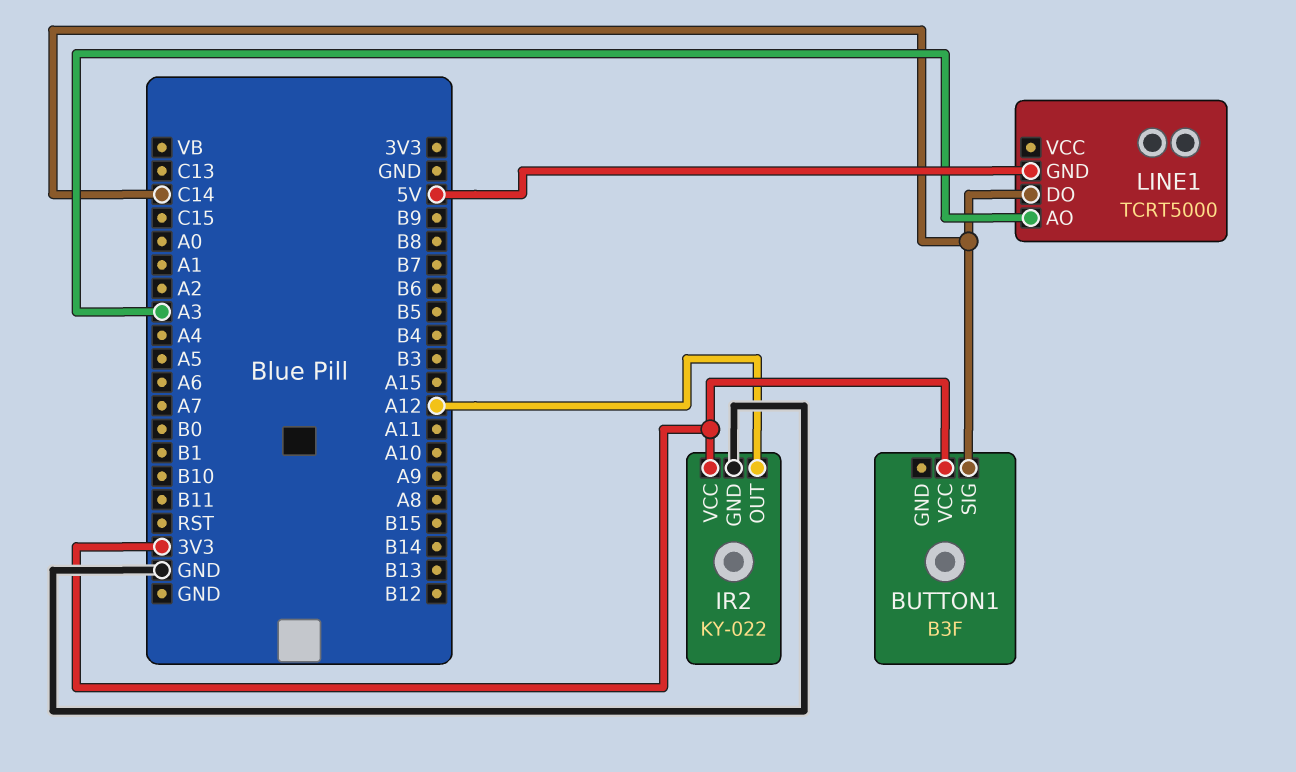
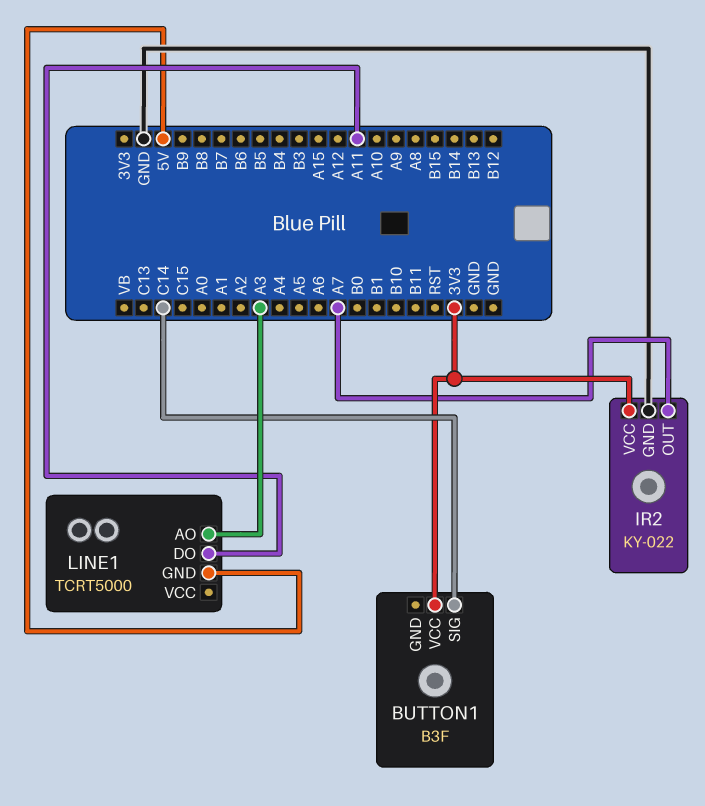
IR2 pin OUT: A12 -> A7
LINE1 pin DO: C14 -> A11

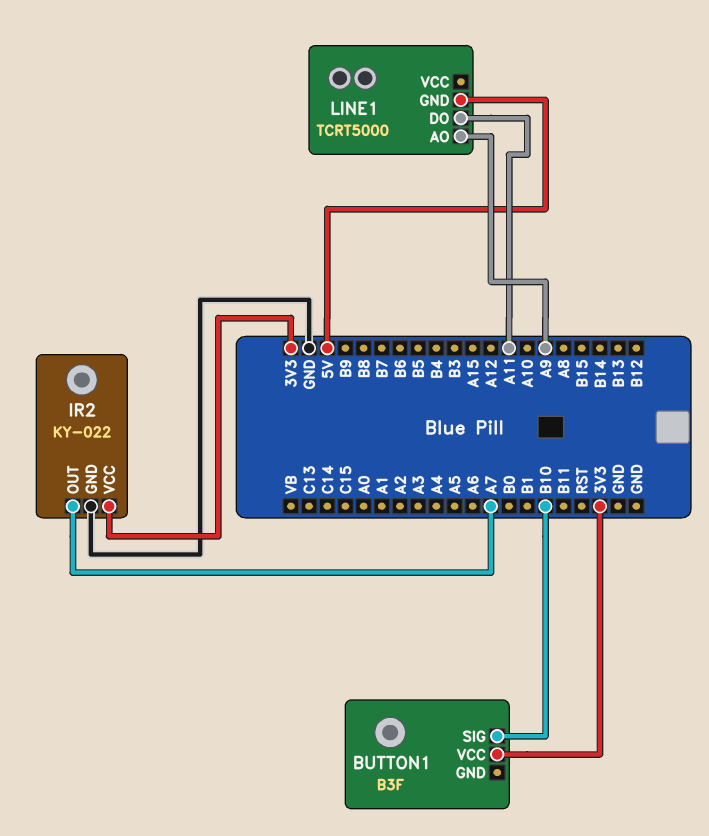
BUTTON1 pin SIG: C14 -> B10
LINE1 pin AO: A3 -> A9

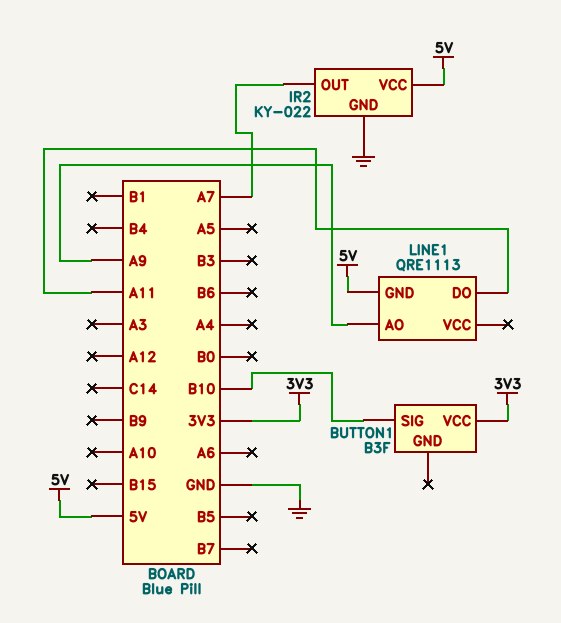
IR2 pin VCC: 3V3 -> 5V
LINE1: TCRT5000 -> QRE1113

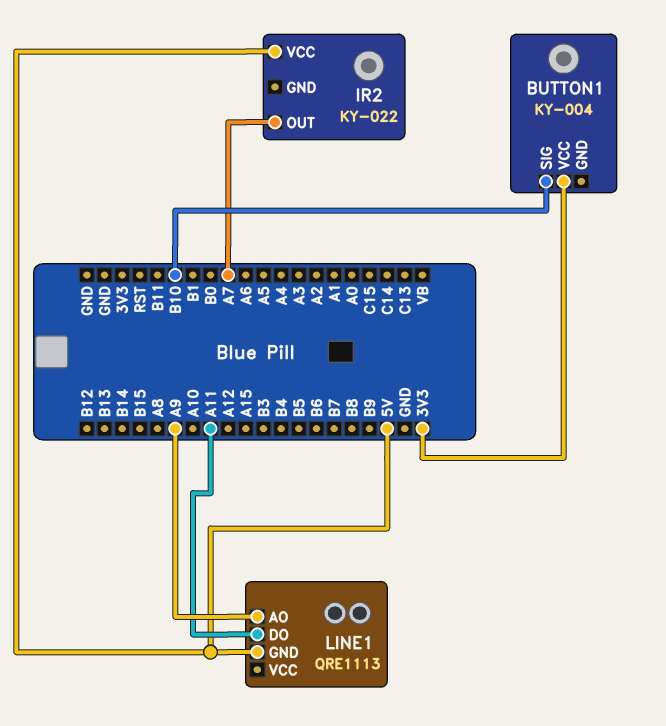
BUTTON1: B3F -> KY-004
IR2 pin GND: GND -> none

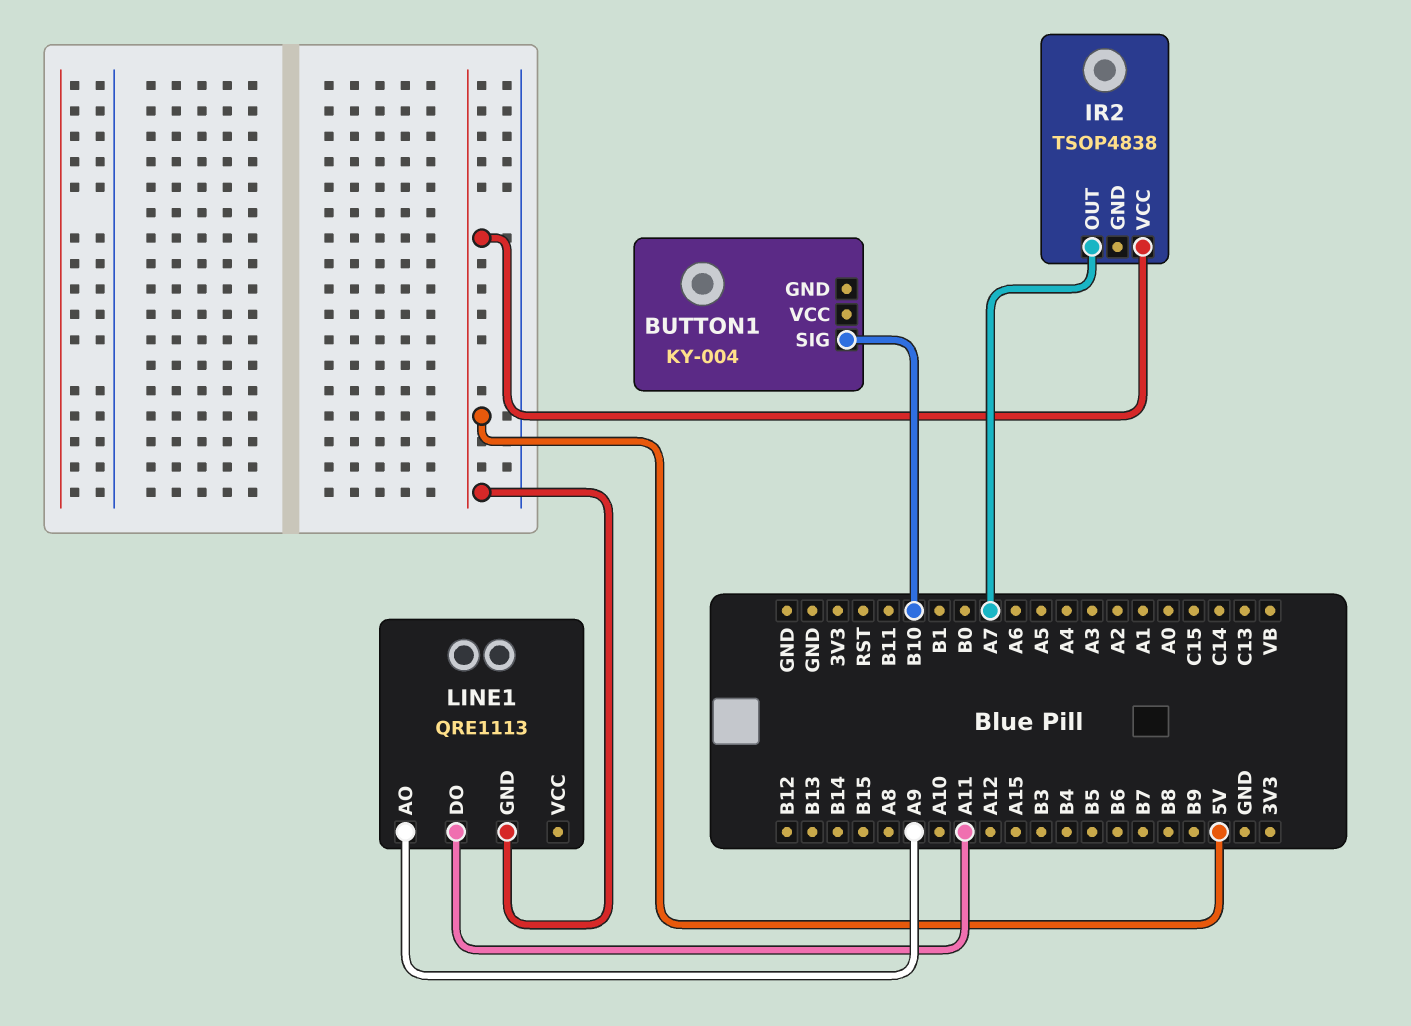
BUTTON1 pin VCC: 3V3 -> none
IR2: KY-022 -> TSOP4838

